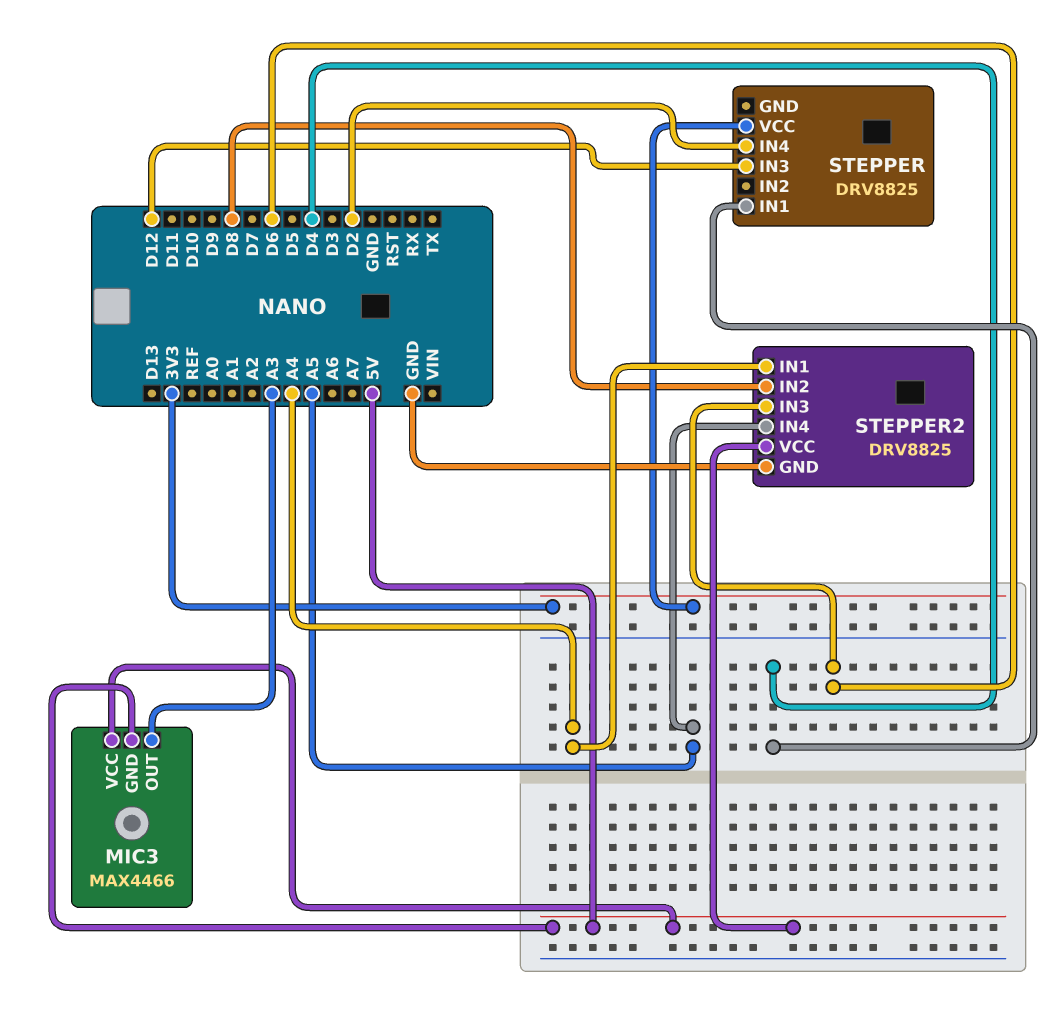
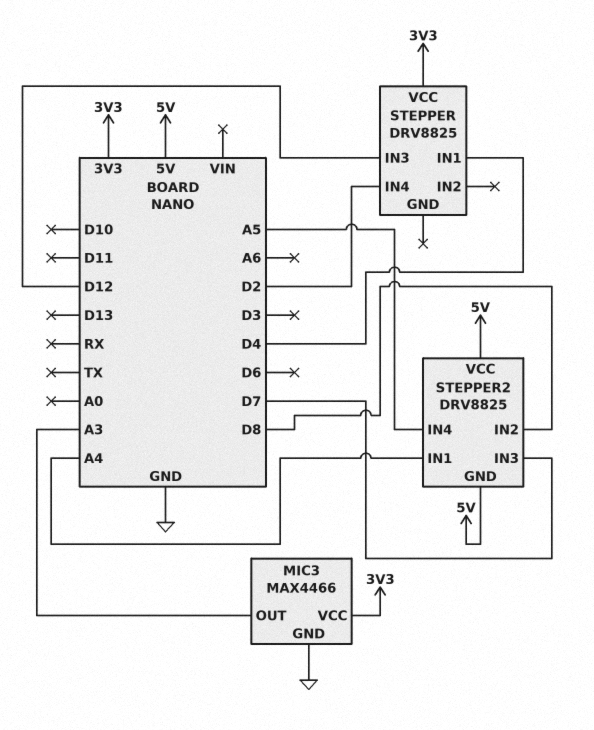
MIC3 pin GND: 5V -> GND
MIC3 pin VCC: 5V -> 3V3
STEPPER2 pin GND: GND -> 5V
STEPPER2 pin IN3: D6 -> D7

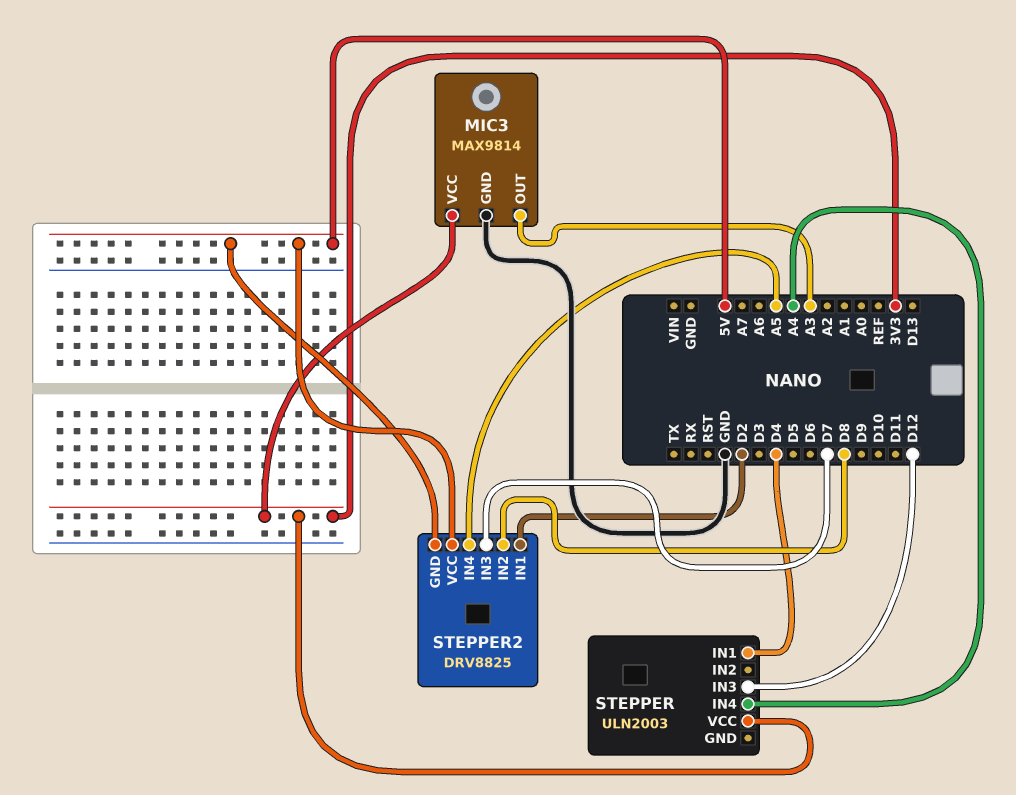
MIC3: MAX4466 -> MAX9814
STEPPER: DRV8825 -> ULN2003
STEPPER pin IN4: D2 -> A4
STEPPER2 pin IN1: A4 -> D2

